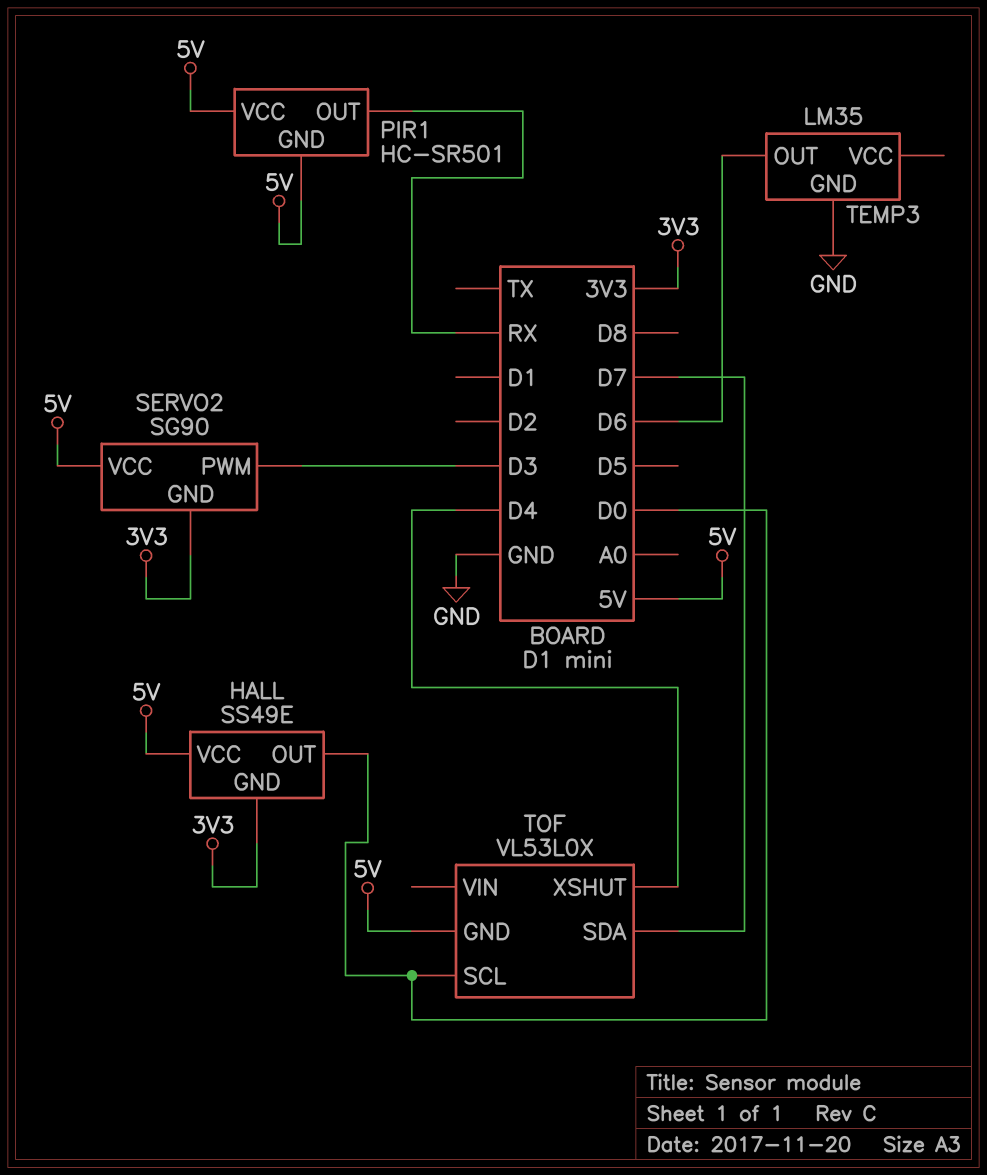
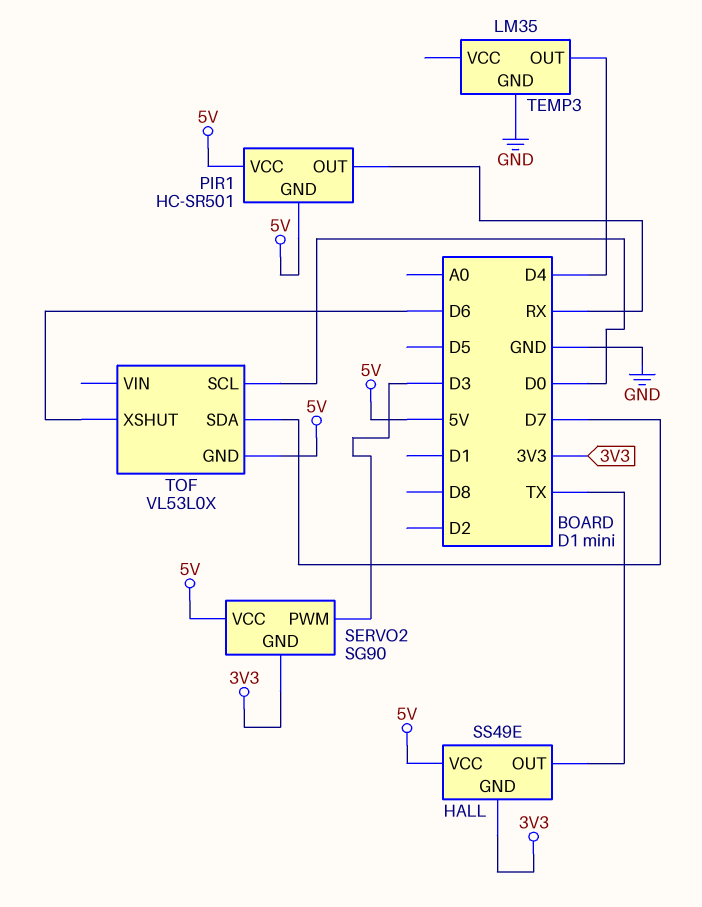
HALL pin OUT: D0 -> TX
TEMP3 pin OUT: D6 -> D4
TOF pin XSHUT: D4 -> D6

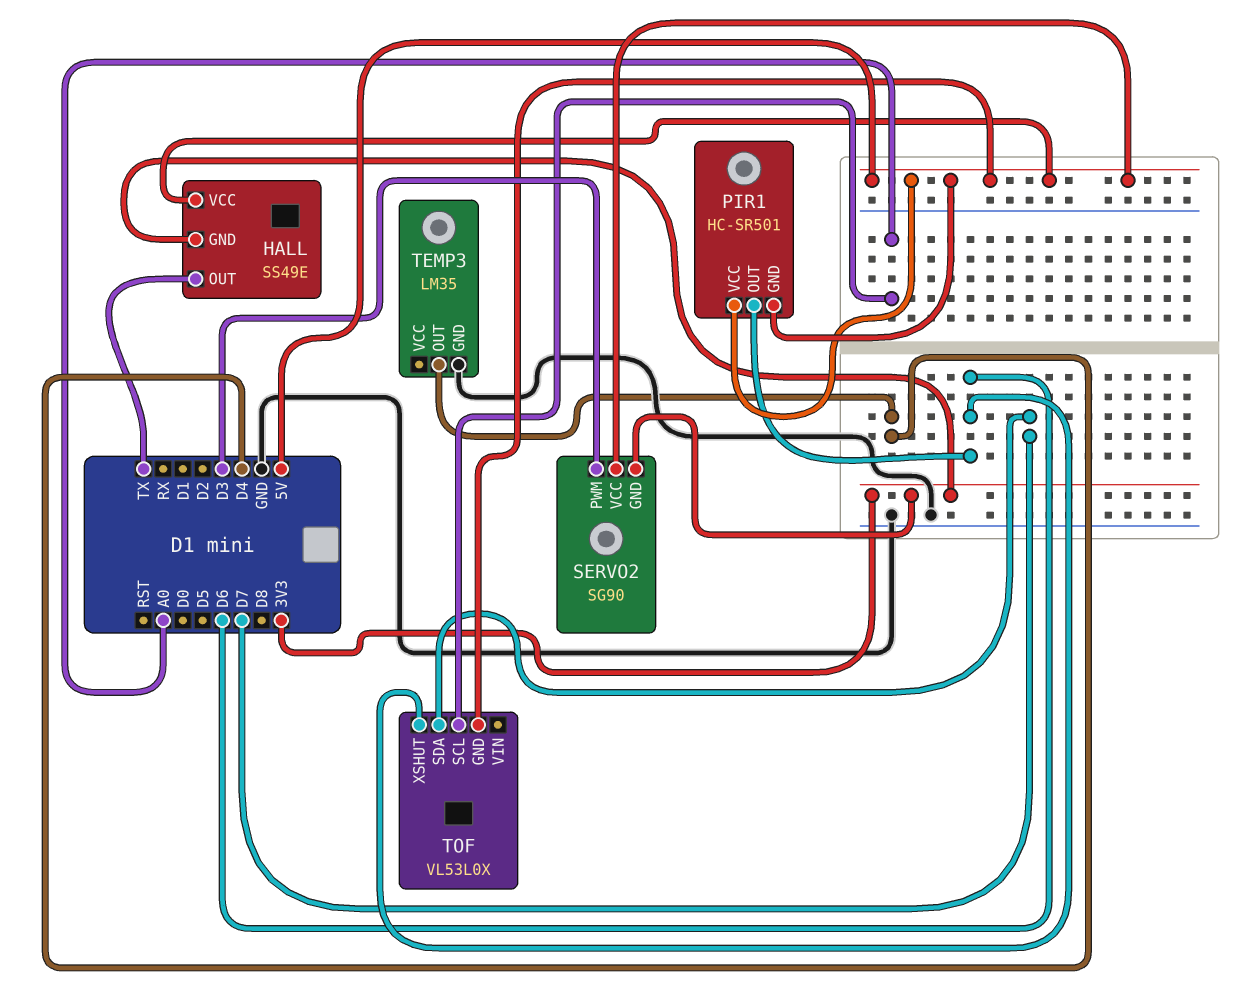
PIR1 pin OUT: RX -> D6
TOF pin SCL: D0 -> A0

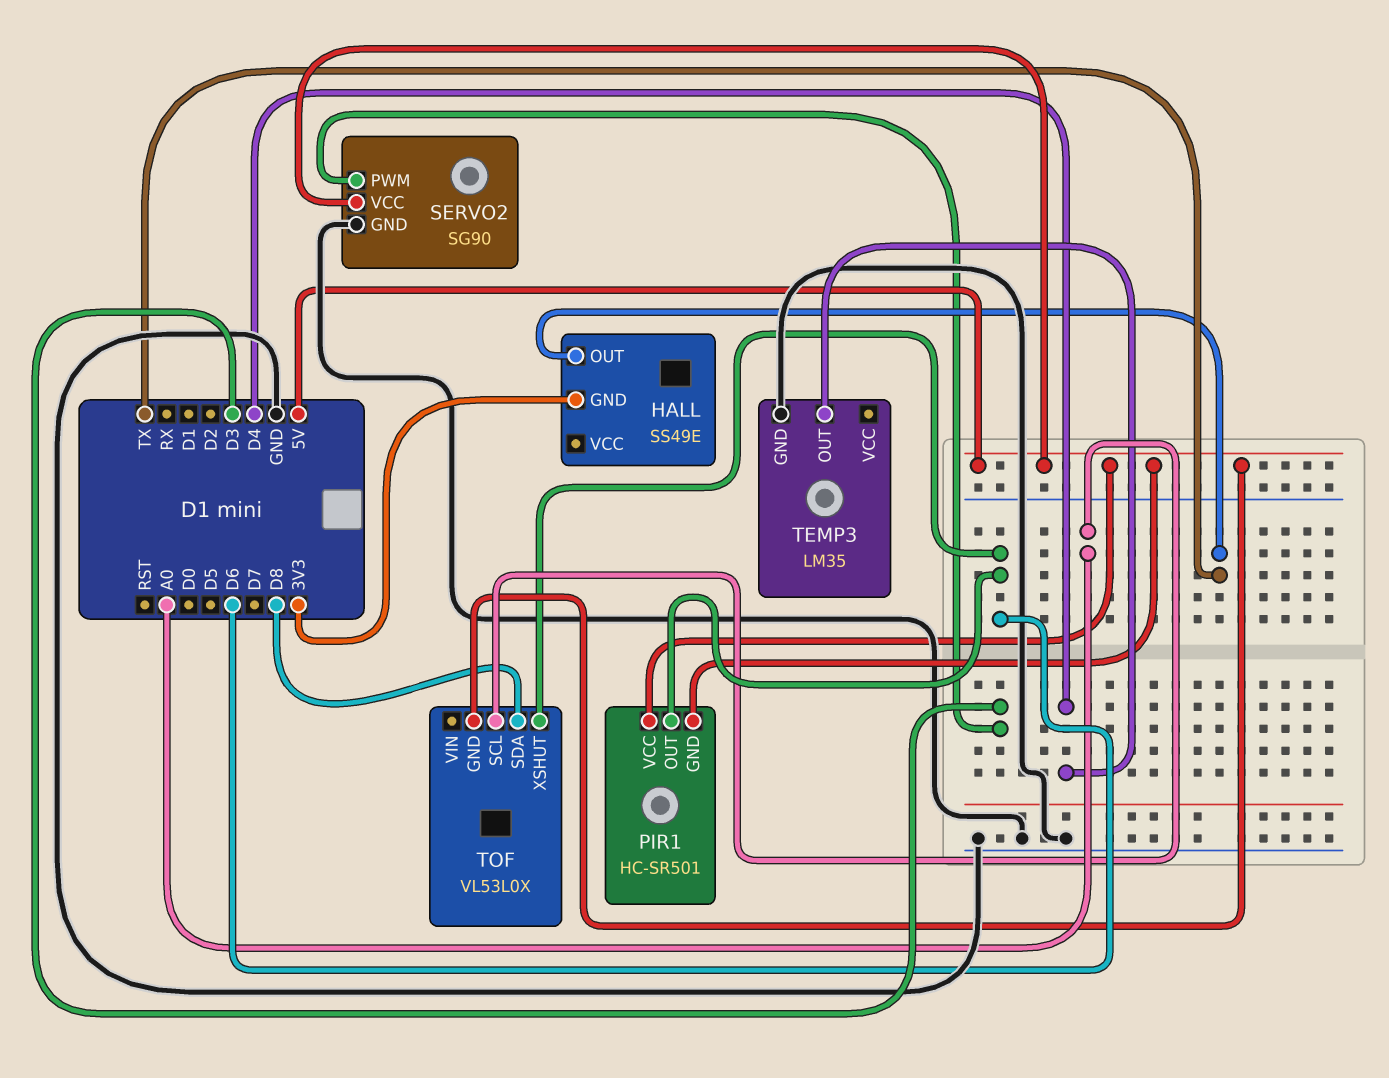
HALL pin VCC: 5V -> none
SERVO2 pin GND: 3V3 -> GND
TOF pin SDA: D7 -> D8

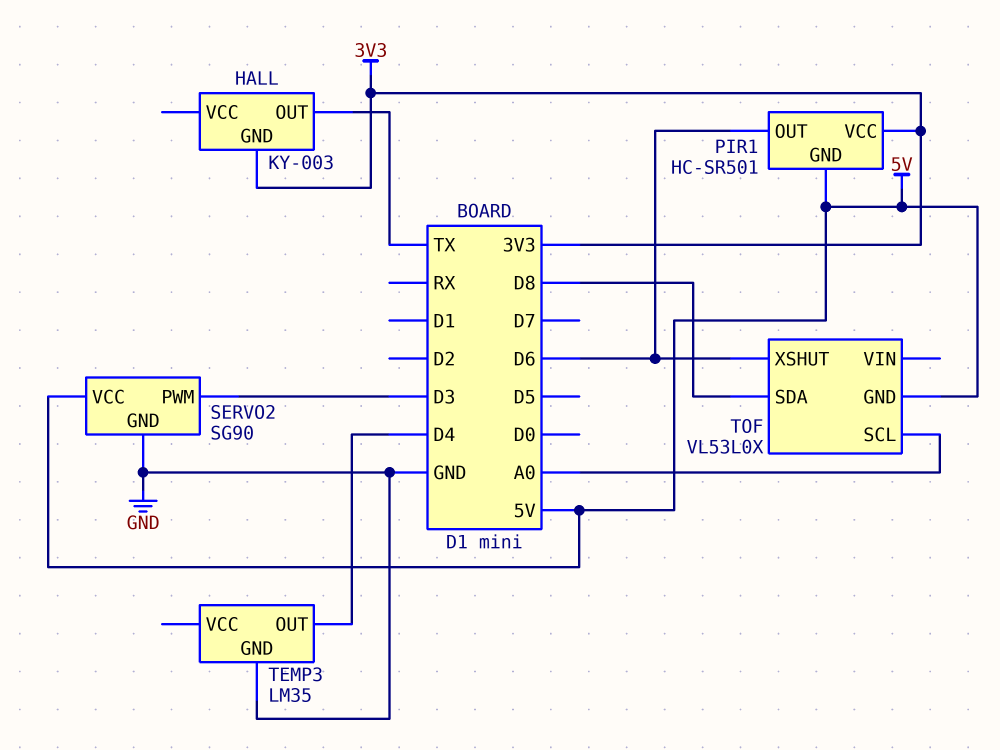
HALL: SS49E -> KY-003
PIR1 pin VCC: 5V -> 3V3

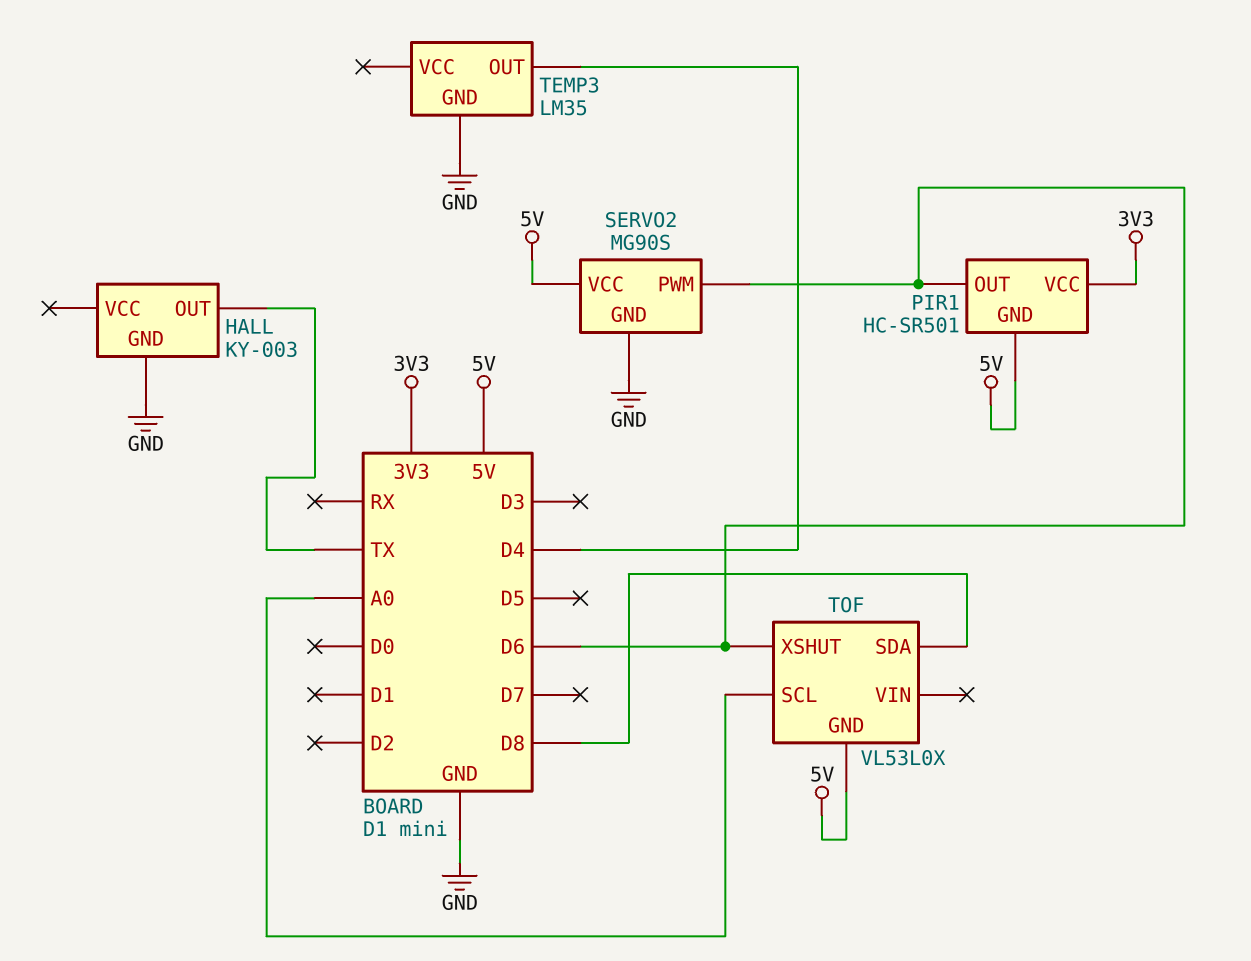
HALL pin GND: 3V3 -> GND
SERVO2: SG90 -> MG90S
SERVO2 pin PWM: D3 -> D6

